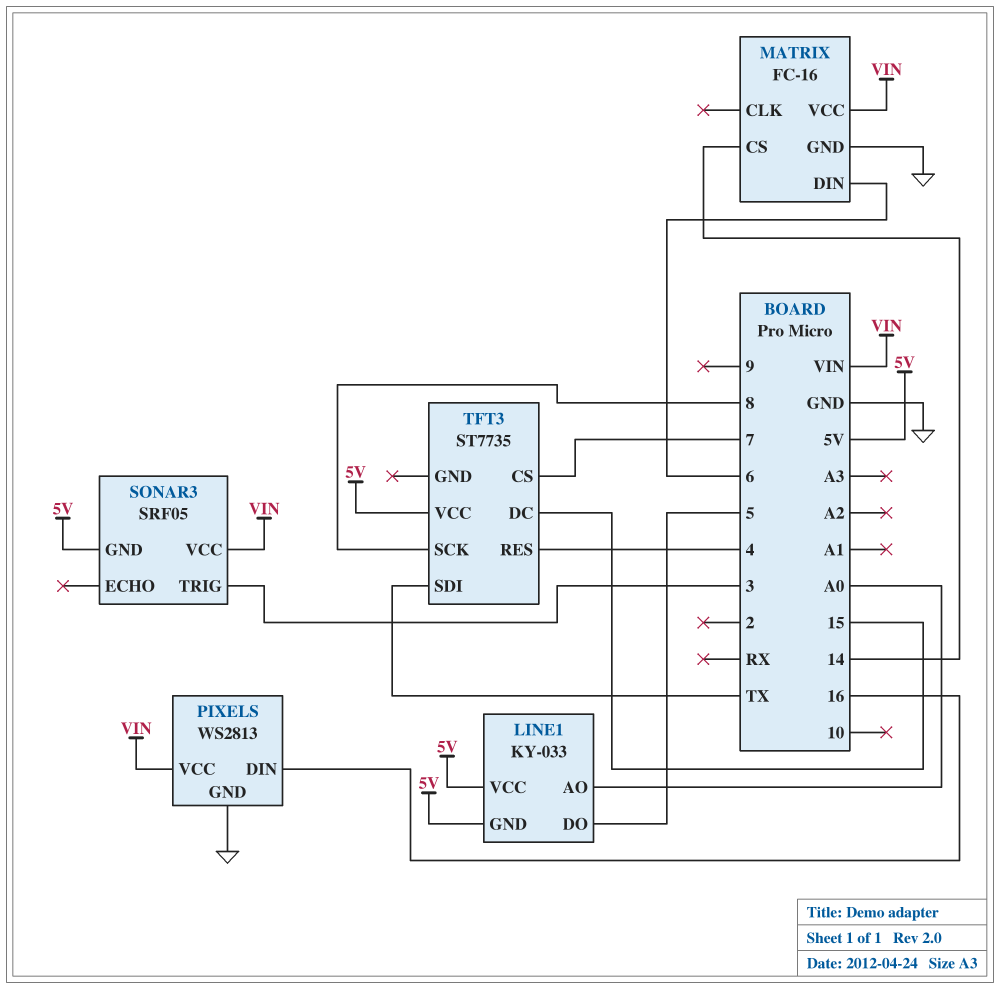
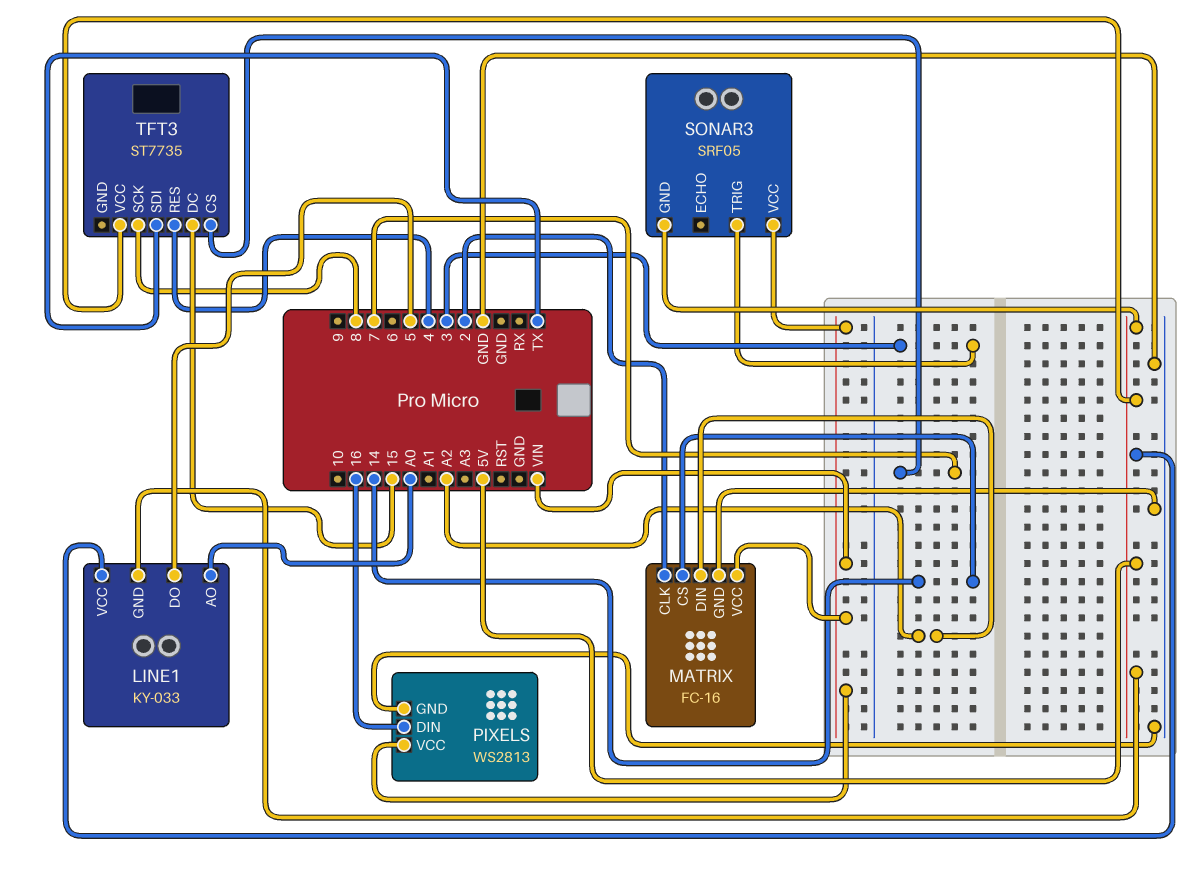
MATRIX pin CLK: none -> 2
MATRIX pin DIN: 6 -> A2

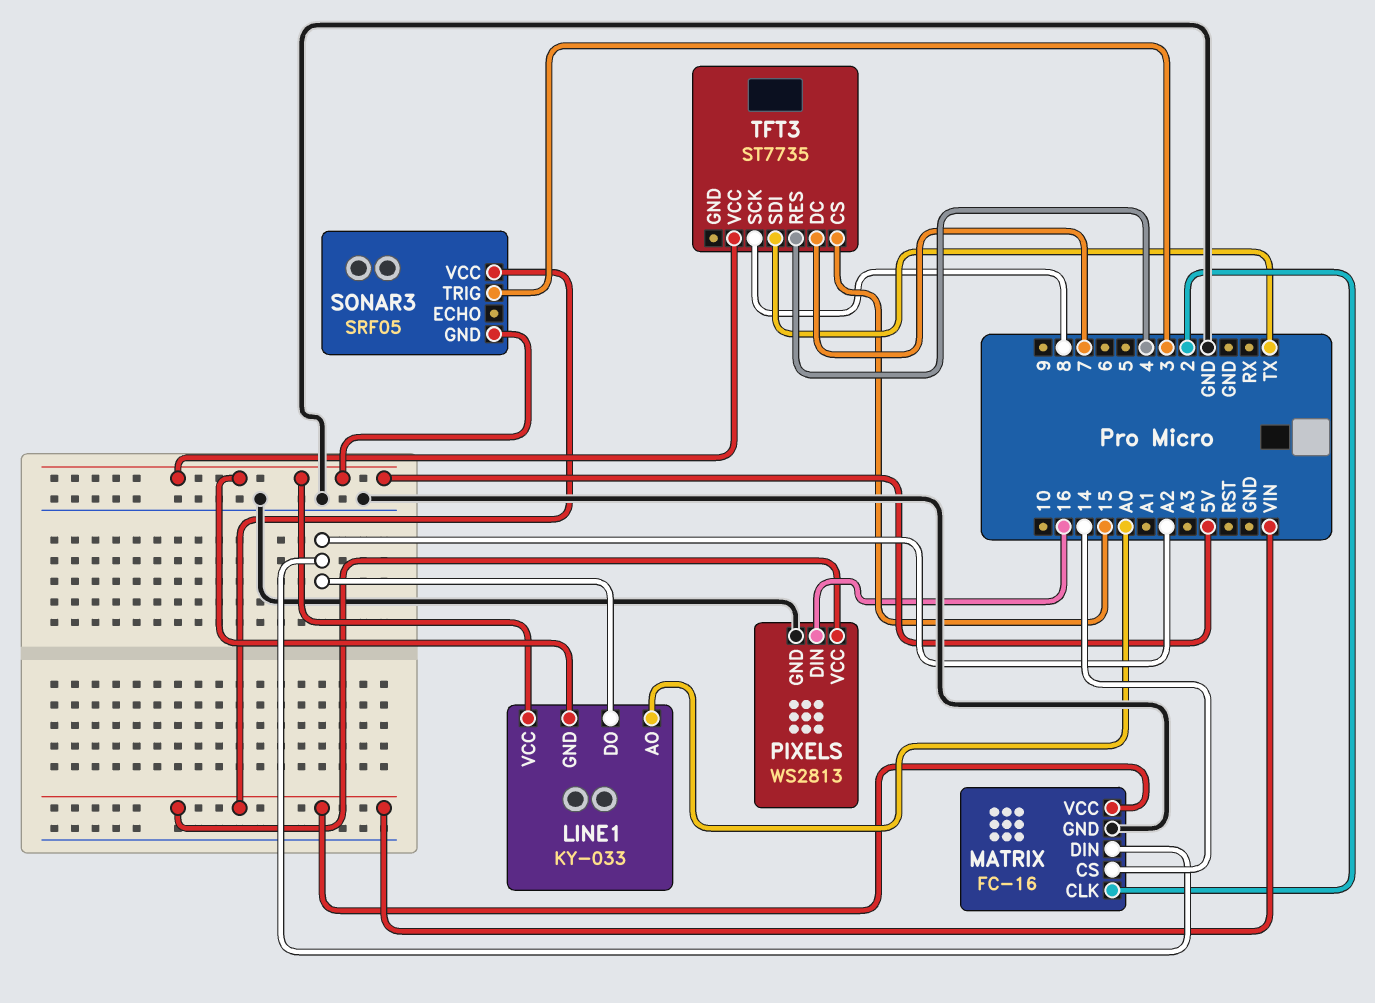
LINE1 pin DO: 5 -> A2
TFT3 pin CS: 7 -> 15
TFT3 pin DC: 15 -> 7

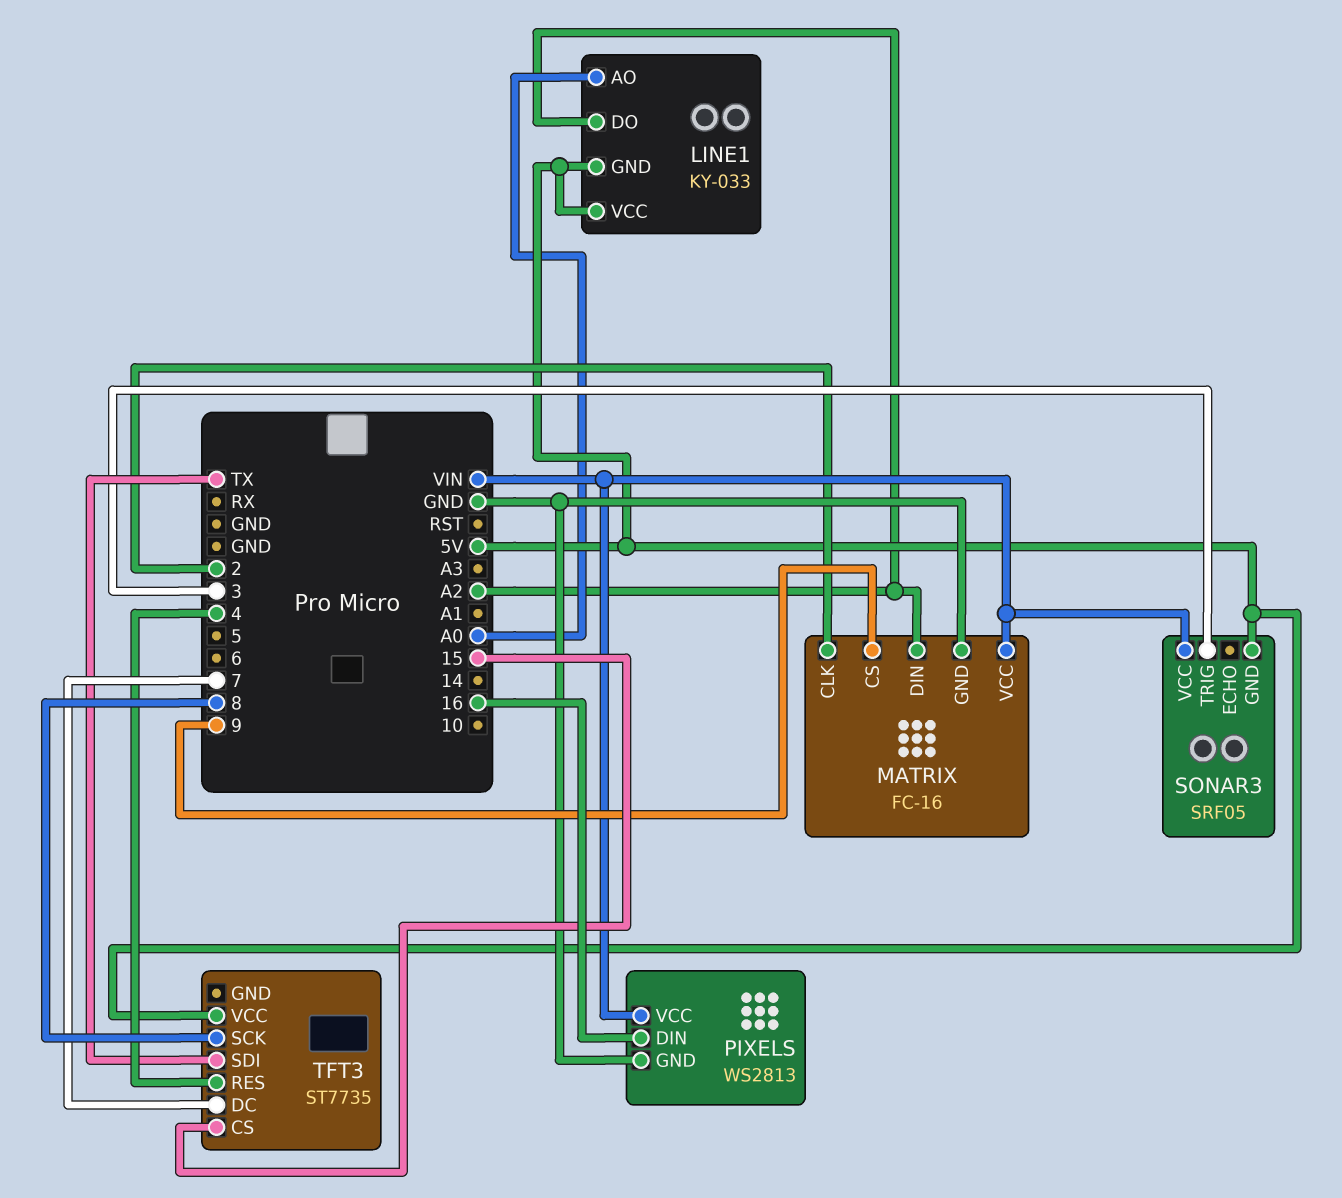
MATRIX pin CS: 14 -> 9

